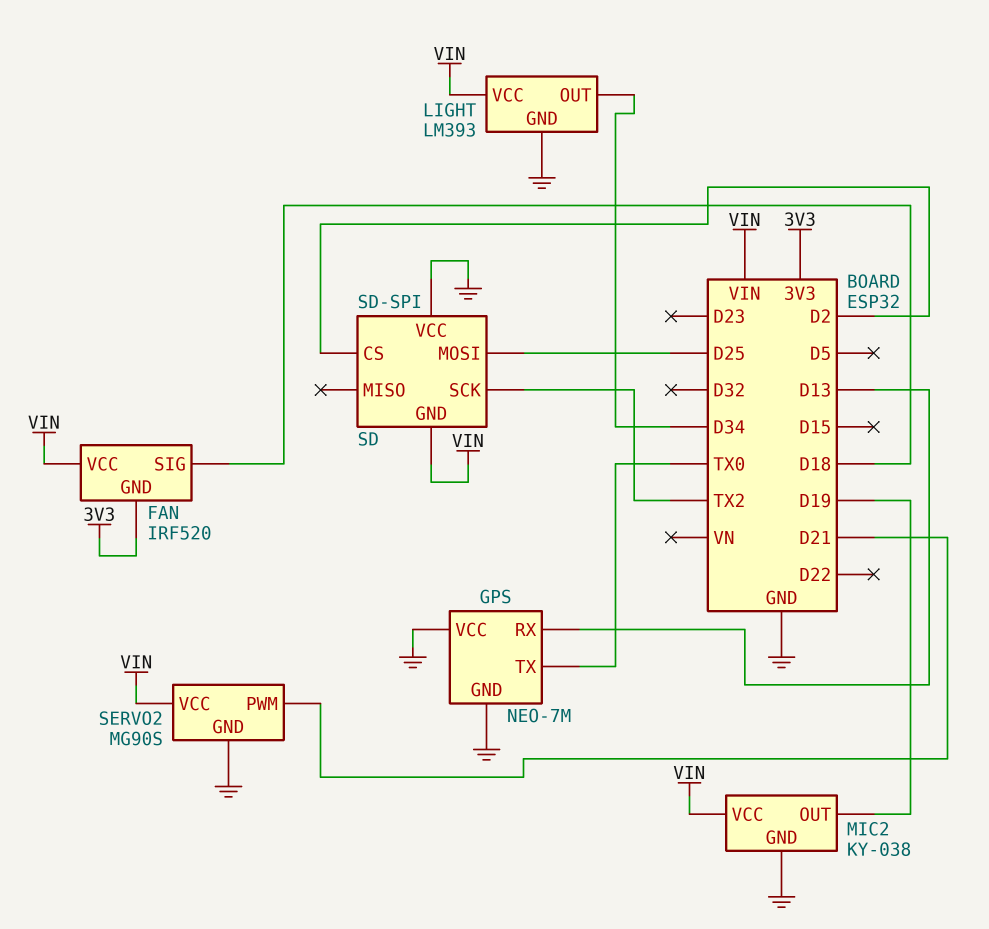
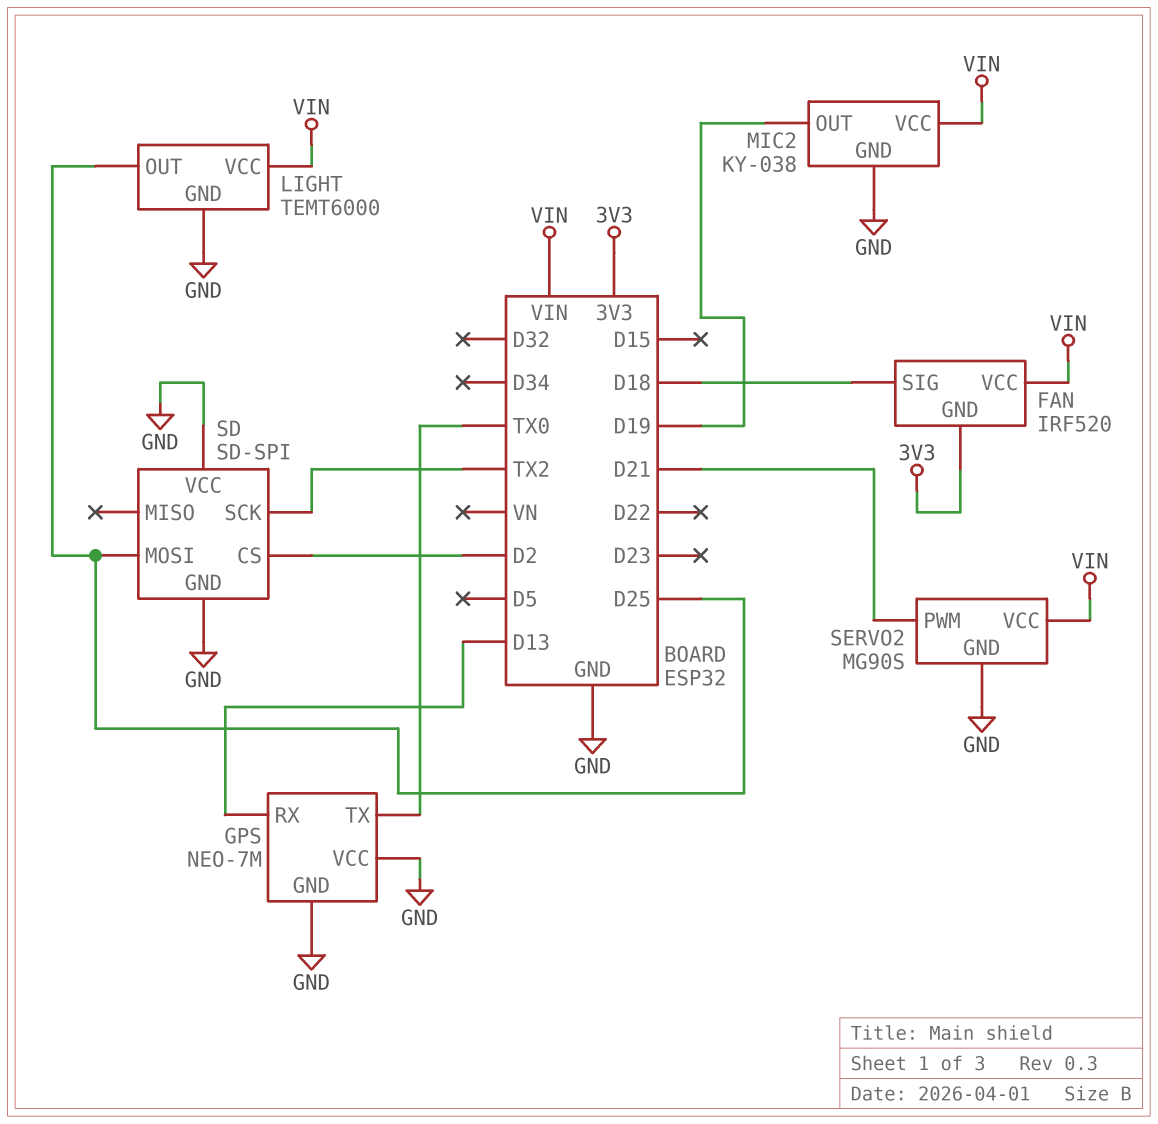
LIGHT: LM393 -> TEMT6000
LIGHT pin OUT: D34 -> D25
SD pin GND: VIN -> GND

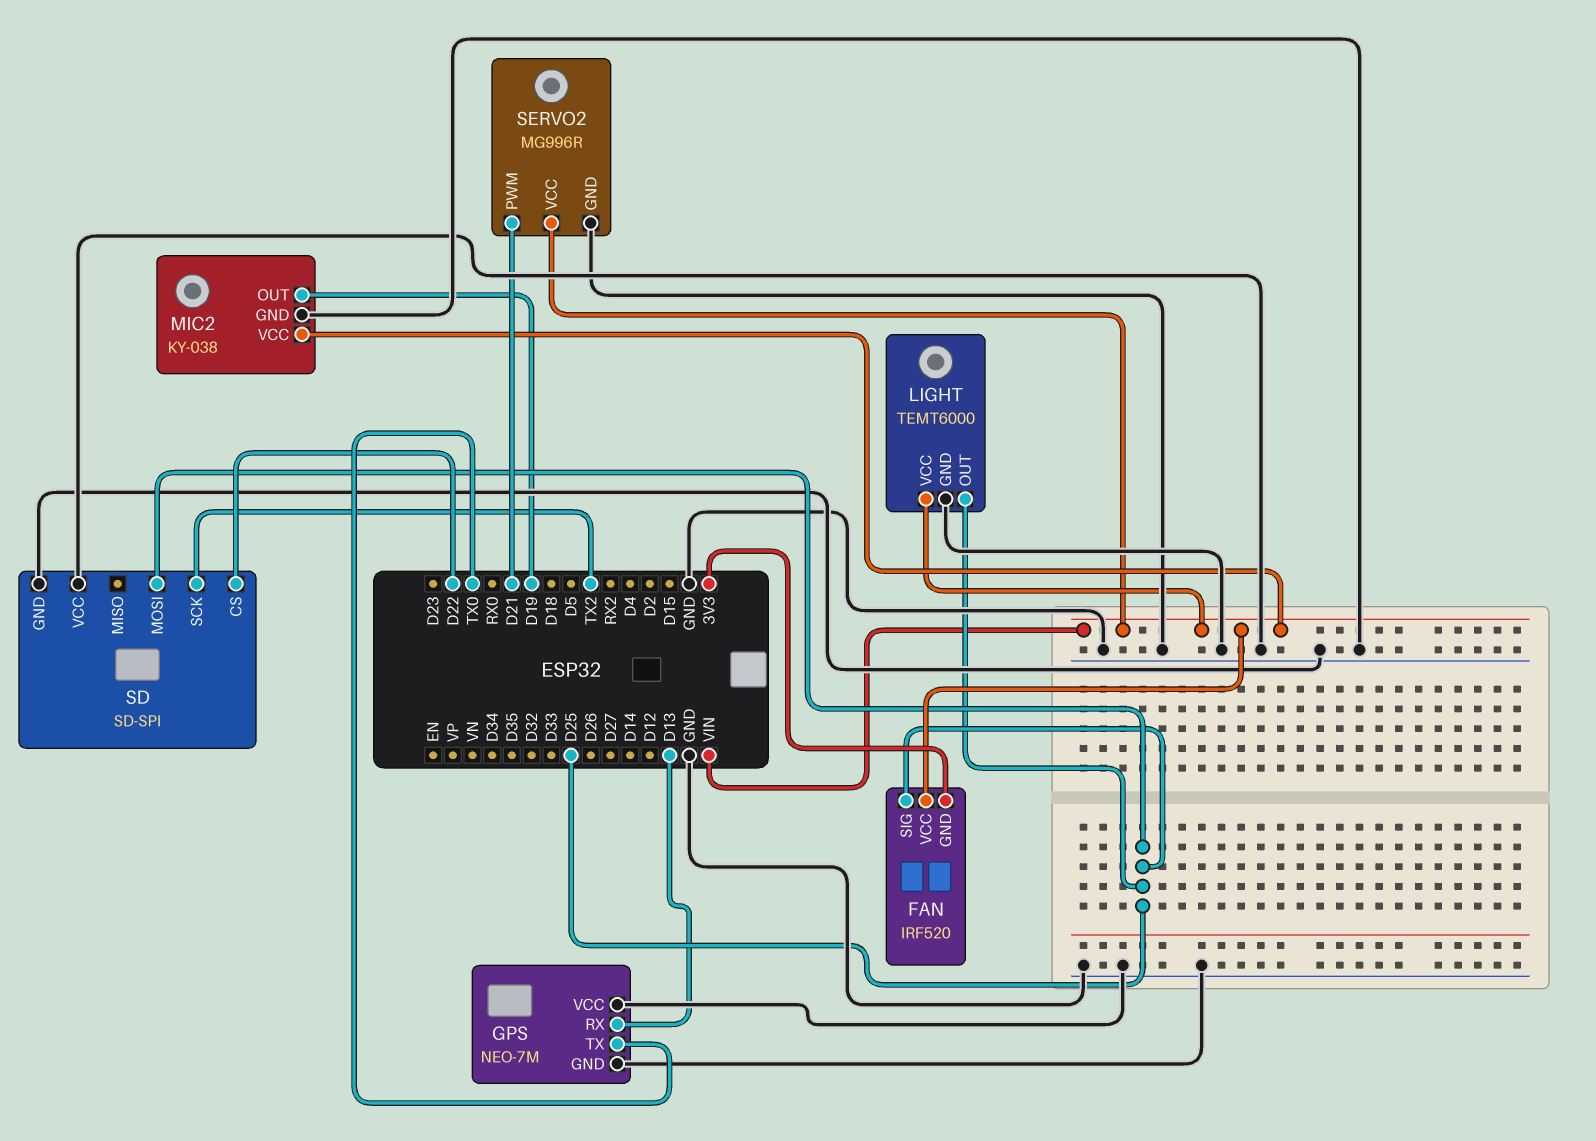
FAN pin SIG: D18 -> D25
SD pin CS: D2 -> D22
SERVO2: MG90S -> MG996R

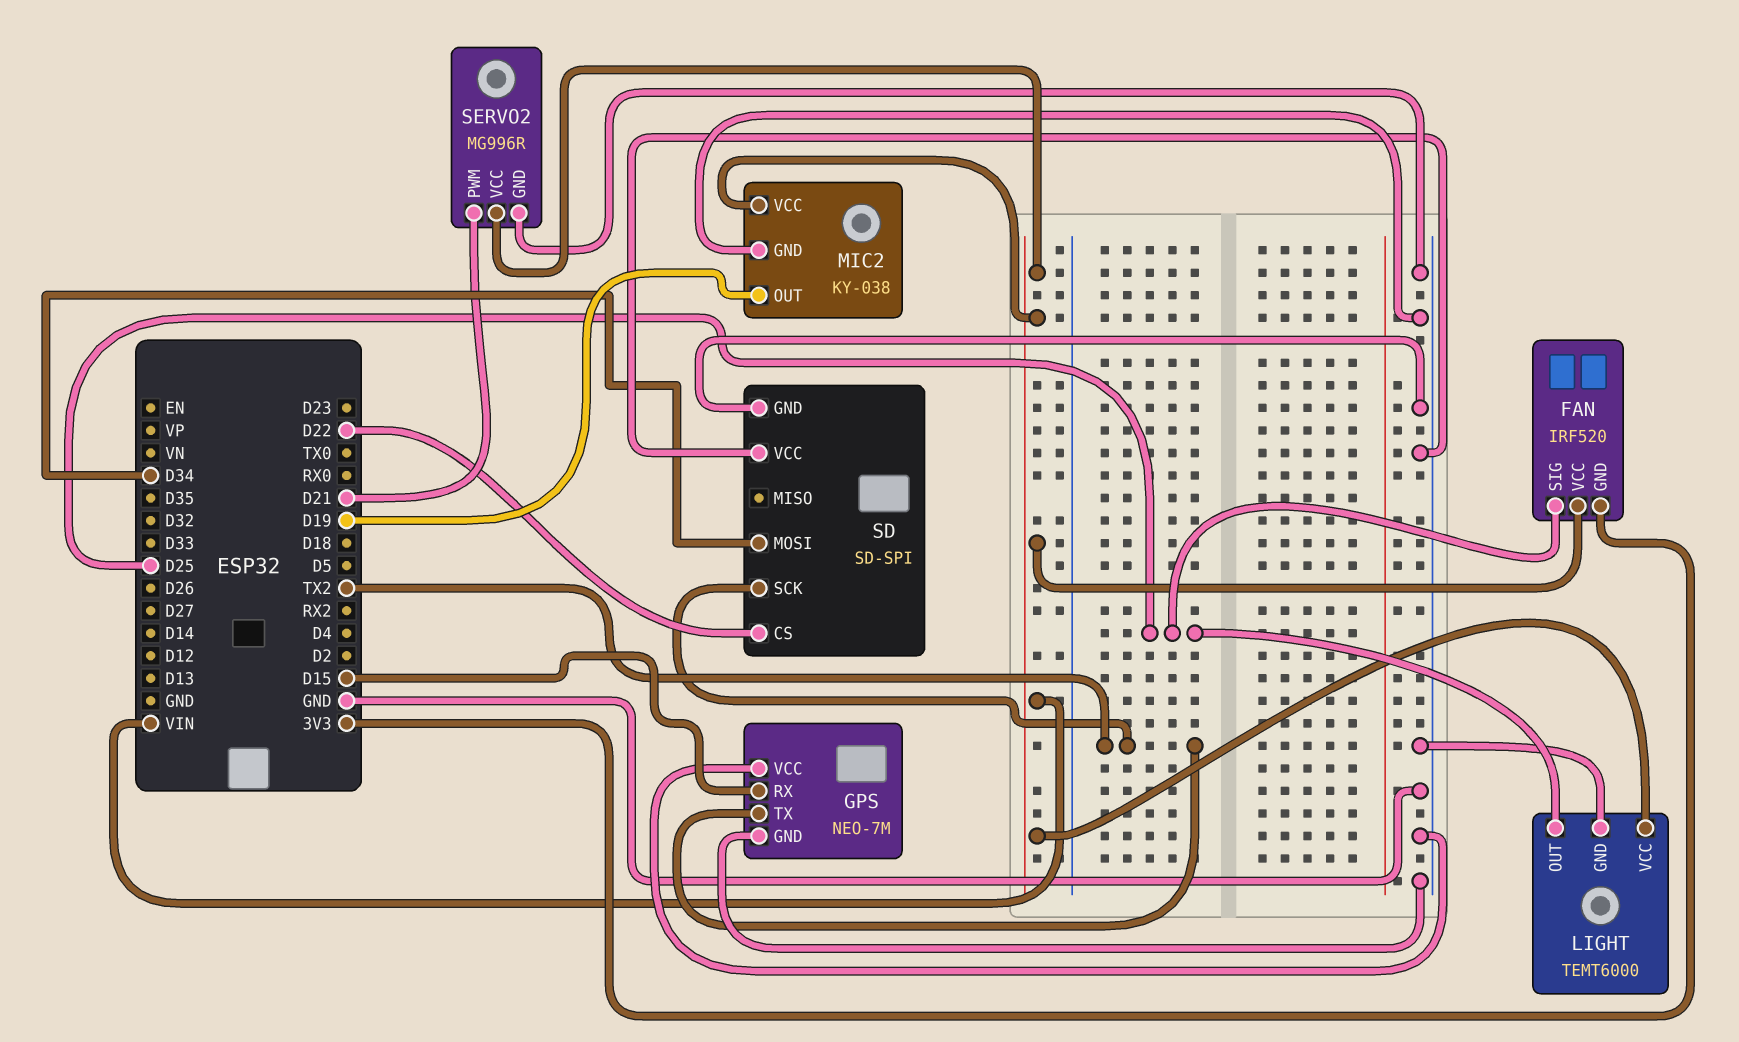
GPS pin RX: D13 -> D15
GPS pin TX: TX0 -> TX2
SD pin MOSI: D25 -> D34

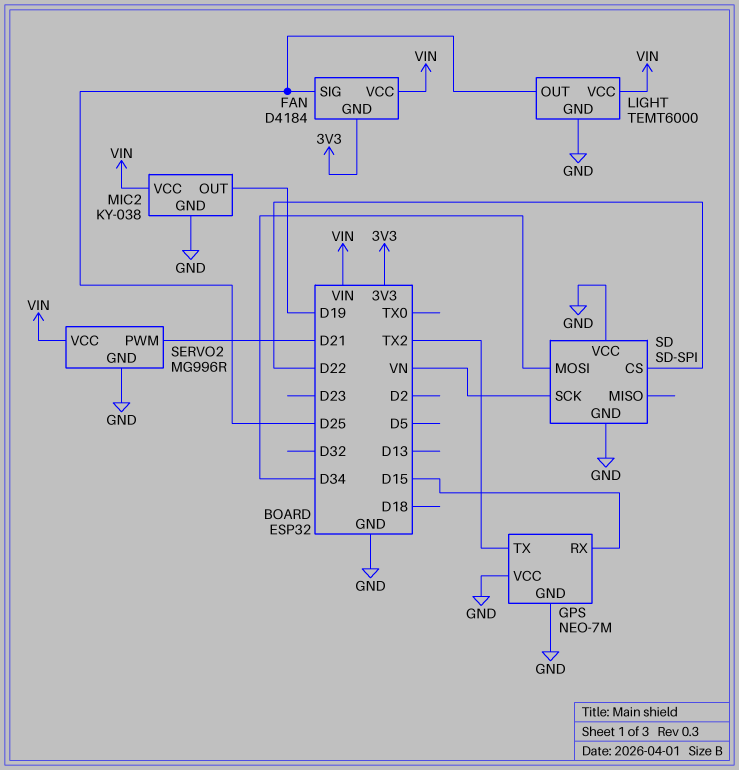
FAN: IRF520 -> D4184
SD pin SCK: TX2 -> VN

